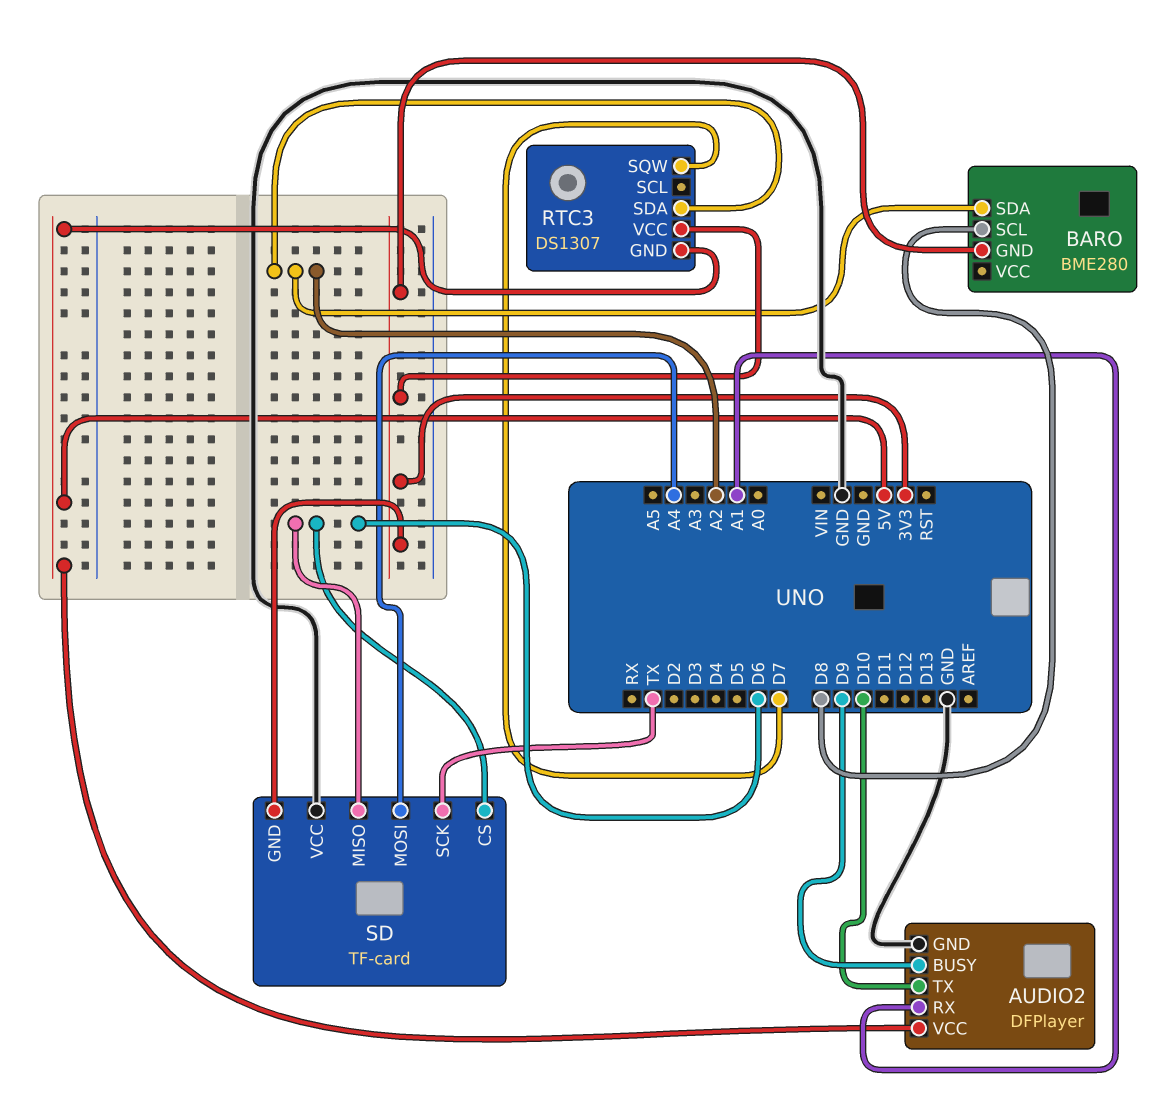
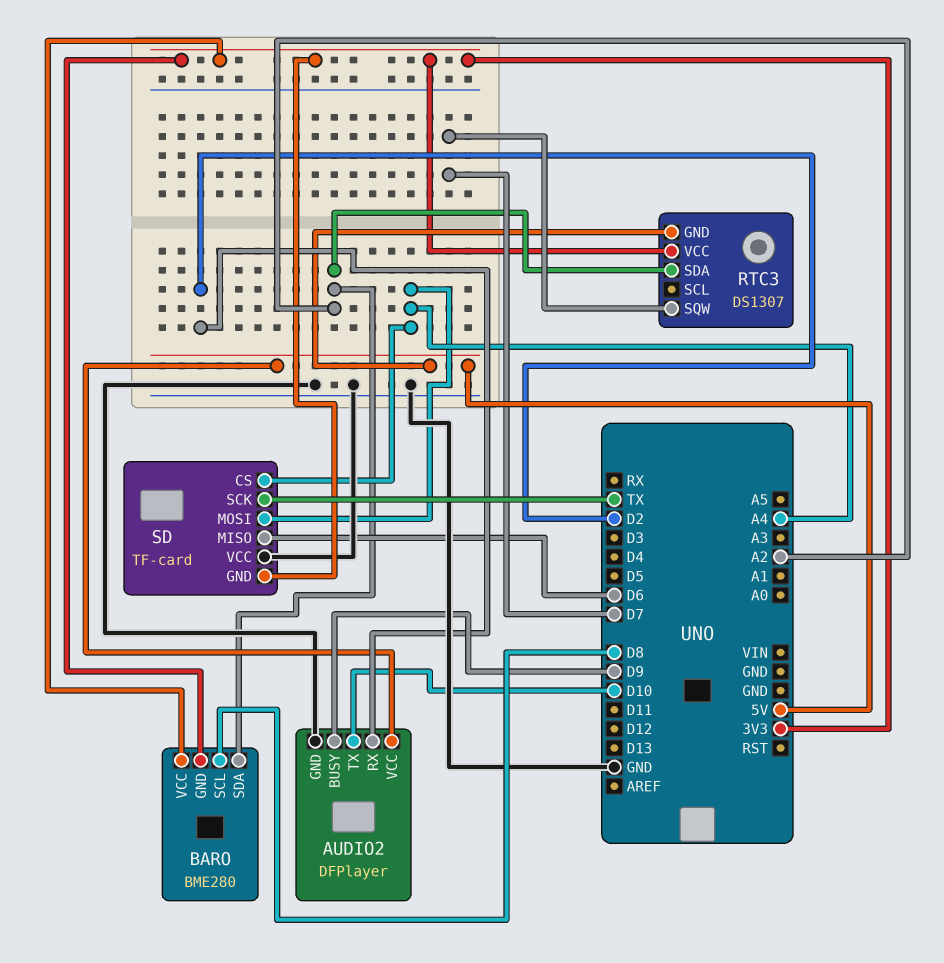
AUDIO2 pin RX: A1 -> D2
BARO pin VCC: none -> 3V3
SD pin CS: D6 -> A4

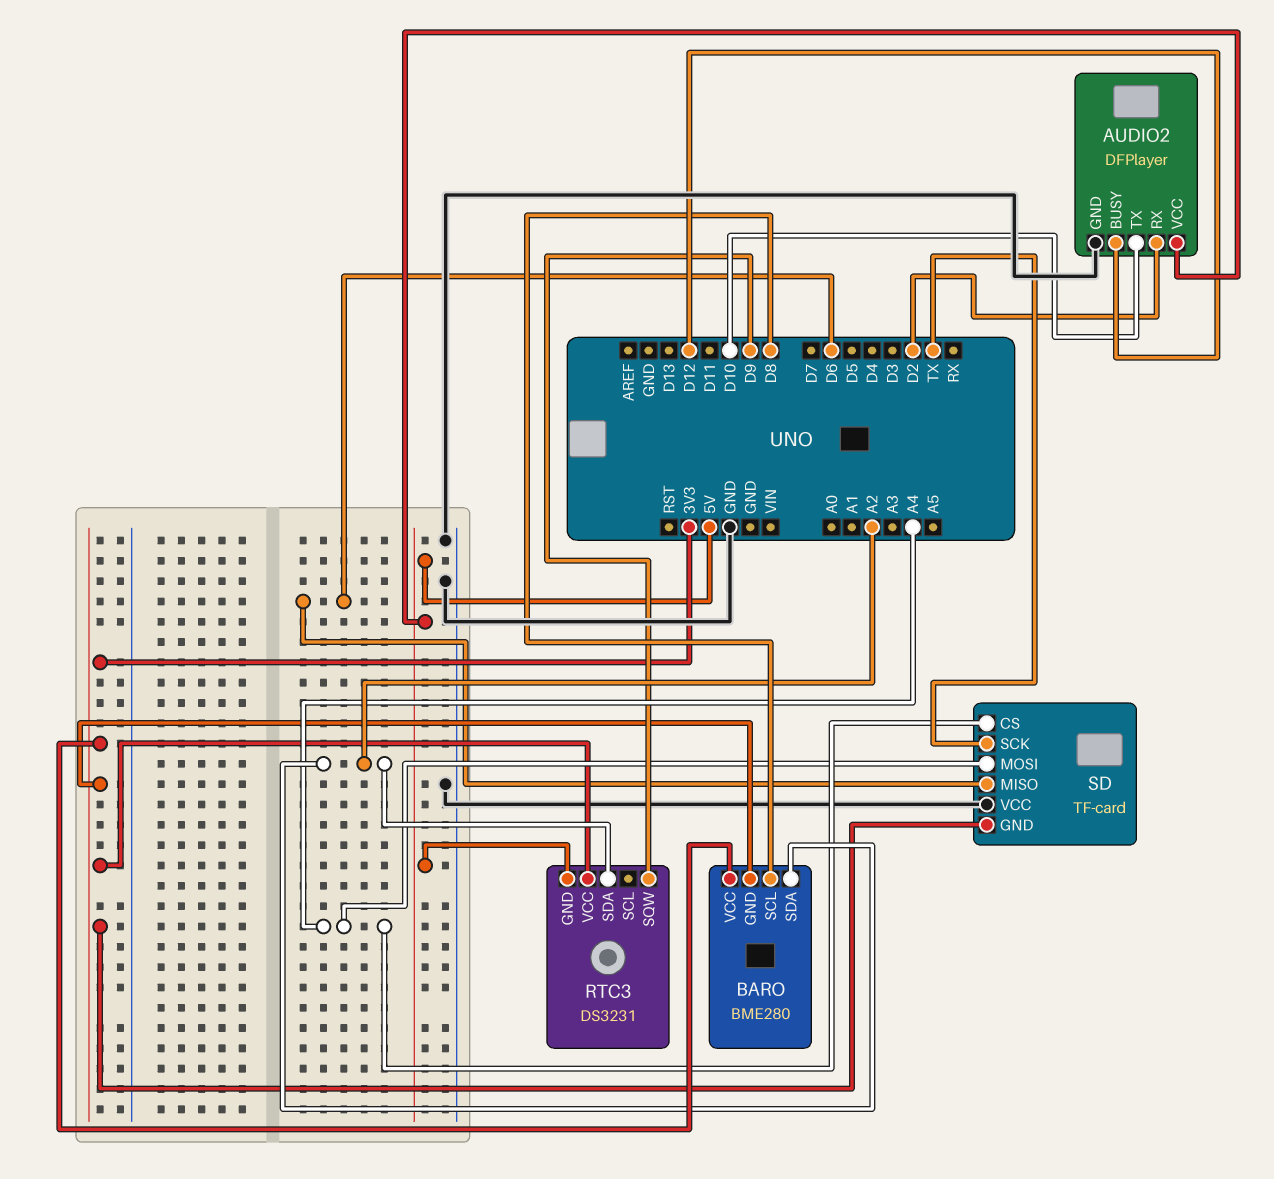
AUDIO2 pin BUSY: D9 -> D12
RTC3: DS1307 -> DS3231
RTC3 pin SQW: D7 -> D9

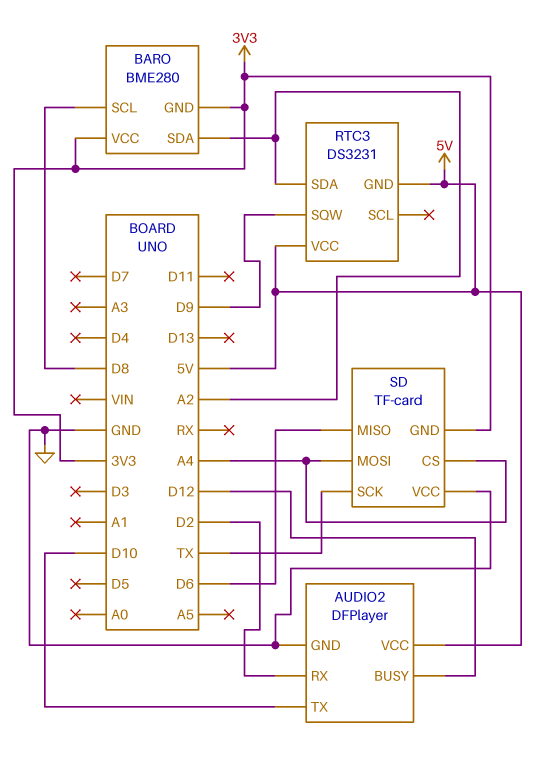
RTC3 pin VCC: 3V3 -> 5V

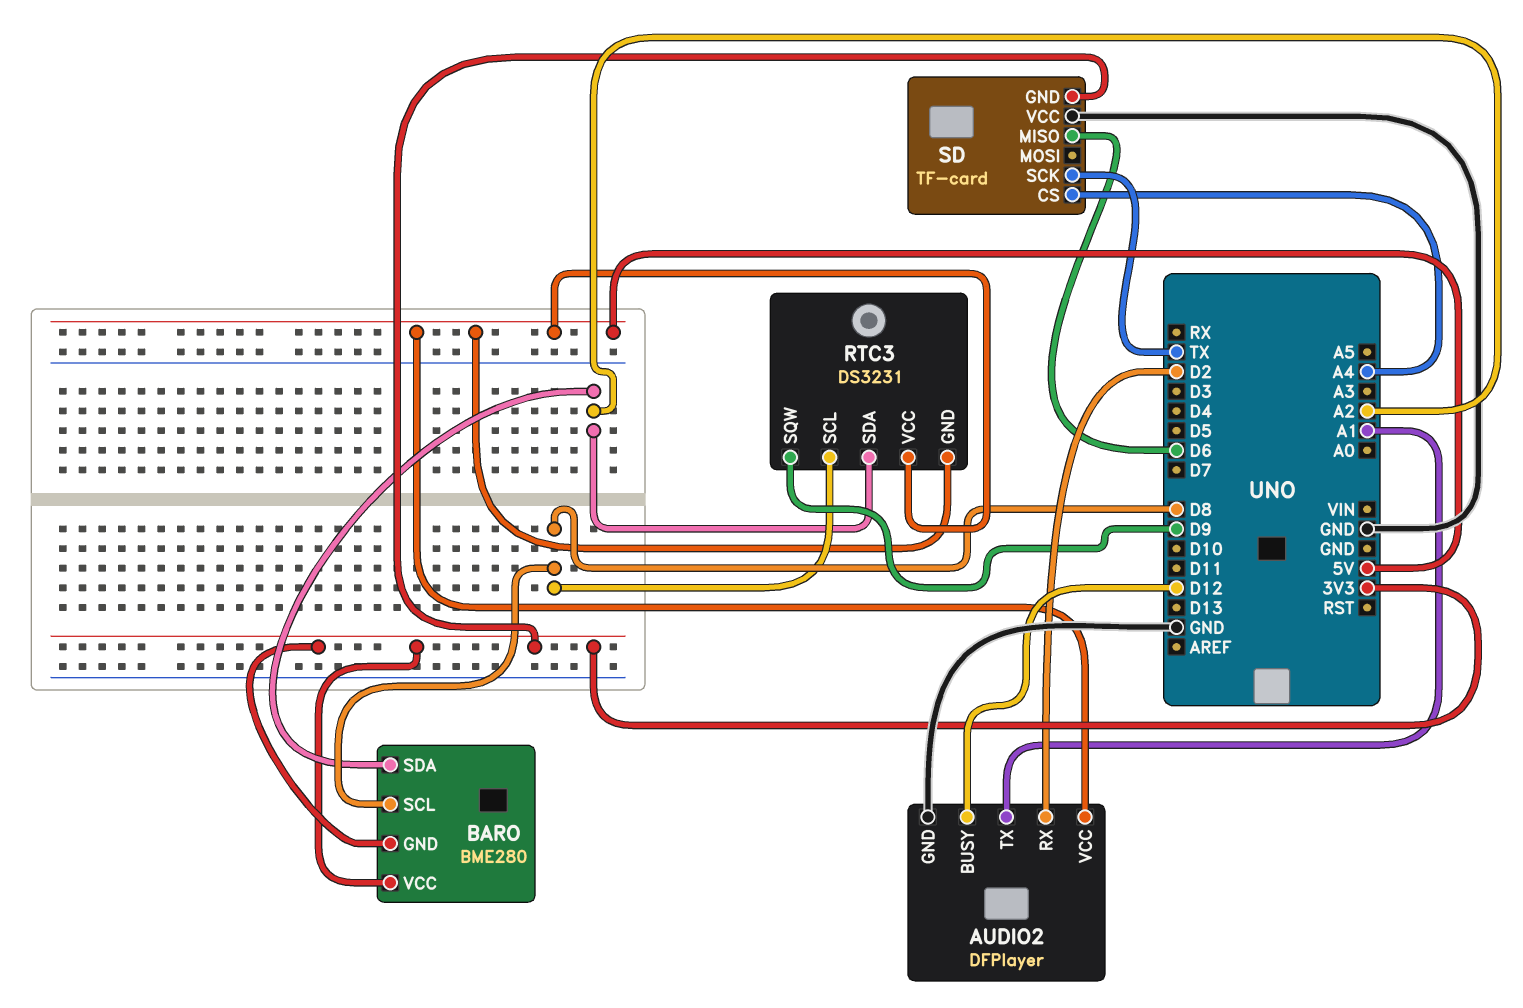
AUDIO2 pin TX: D10 -> A1
RTC3 pin SCL: none -> D8
SD pin MOSI: A4 -> none

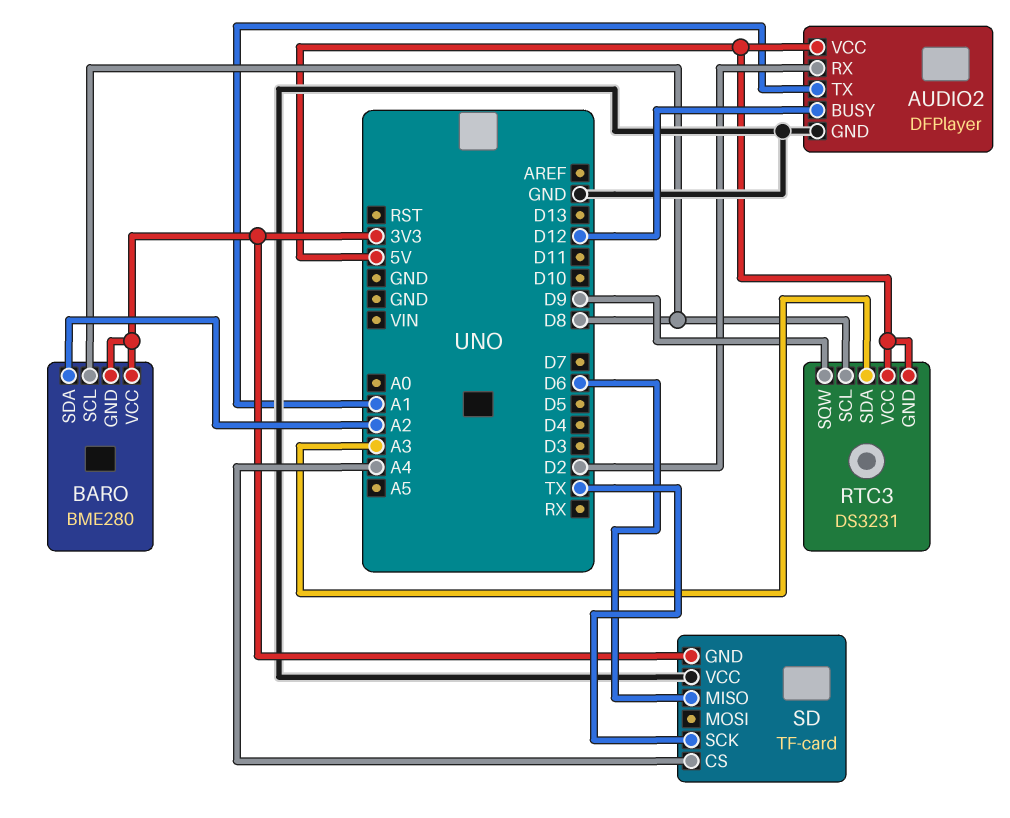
RTC3 pin SDA: A2 -> A3

